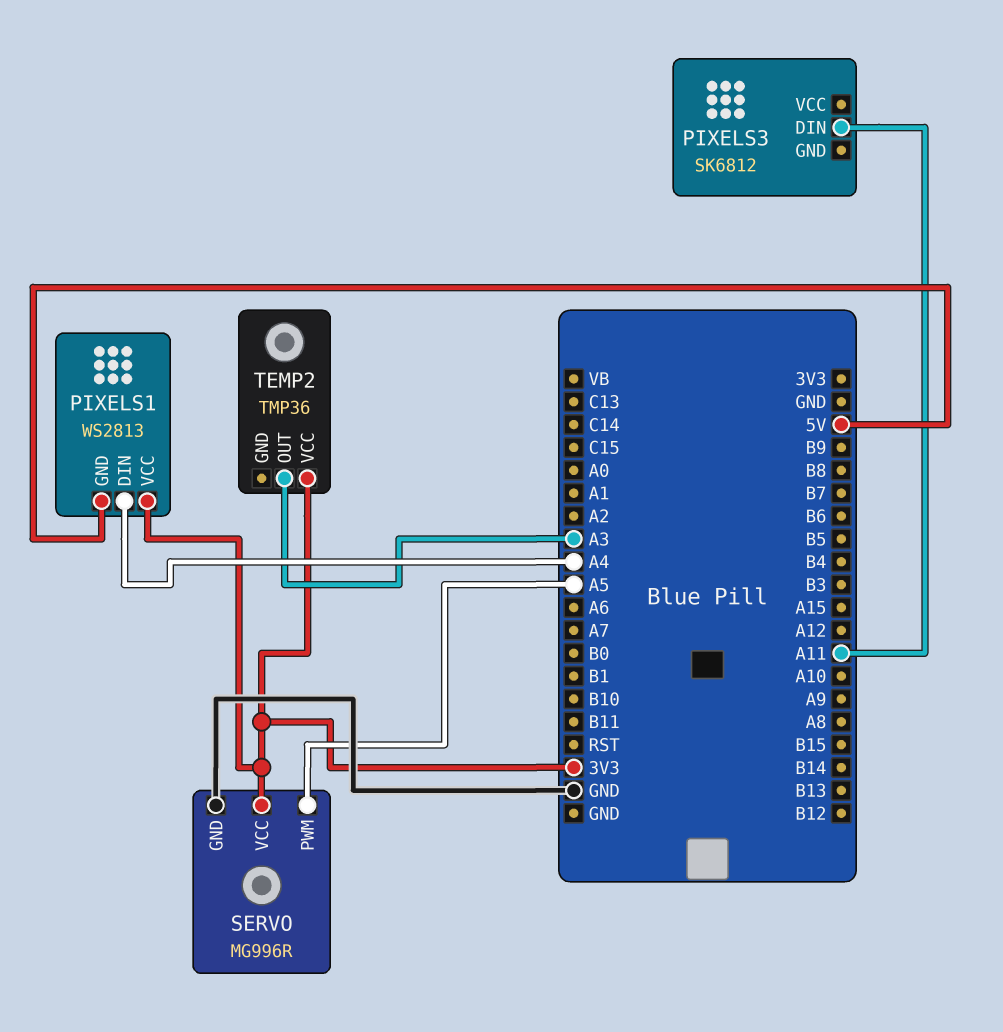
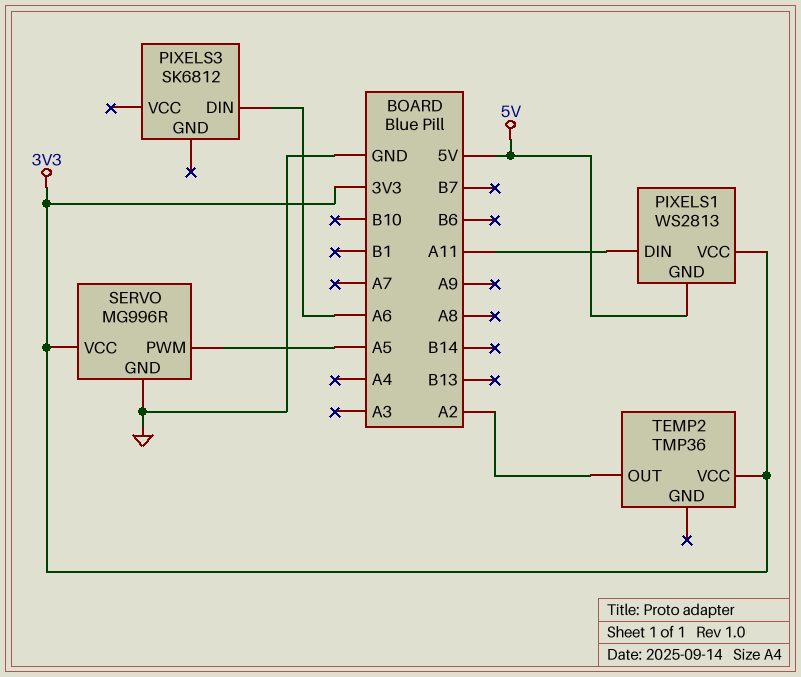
PIXELS1 pin DIN: A4 -> A11
PIXELS3 pin DIN: A11 -> A6
TEMP2 pin OUT: A3 -> A2

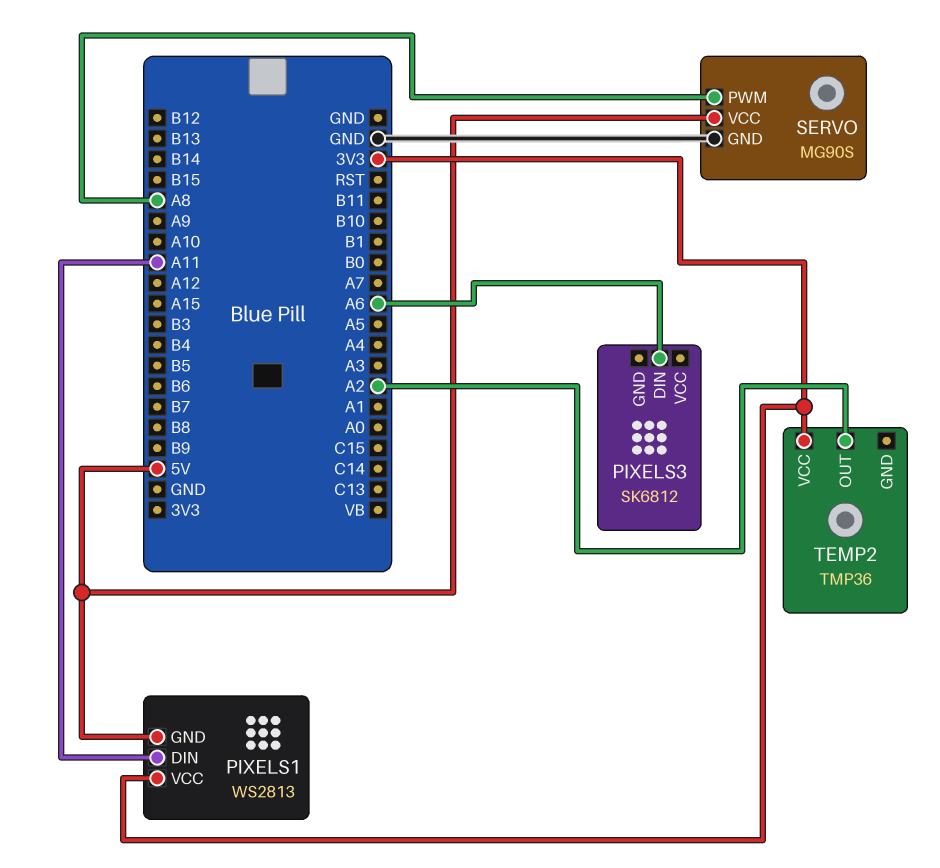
SERVO: MG996R -> MG90S
SERVO pin PWM: A5 -> A8
SERVO pin VCC: 3V3 -> 5V

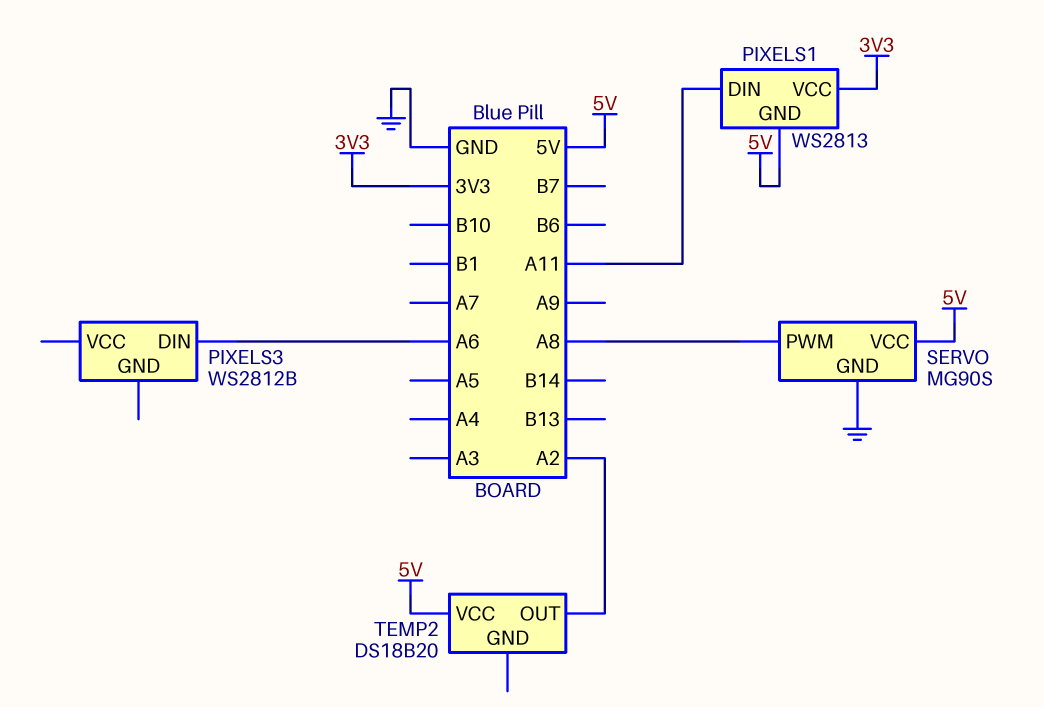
PIXELS3: SK6812 -> WS2812B
TEMP2: TMP36 -> DS18B20
TEMP2 pin VCC: 3V3 -> 5V

